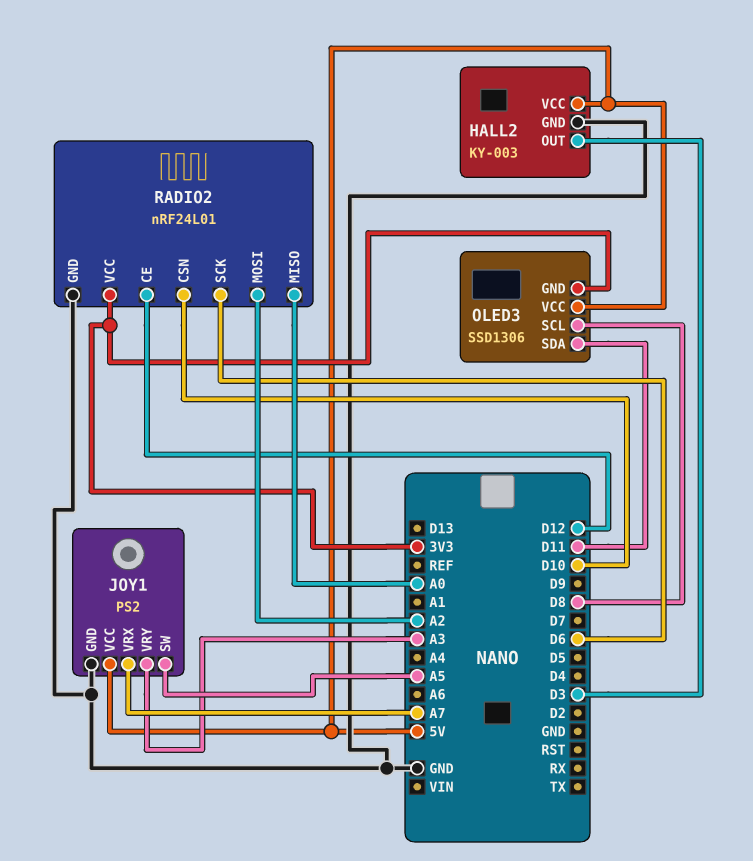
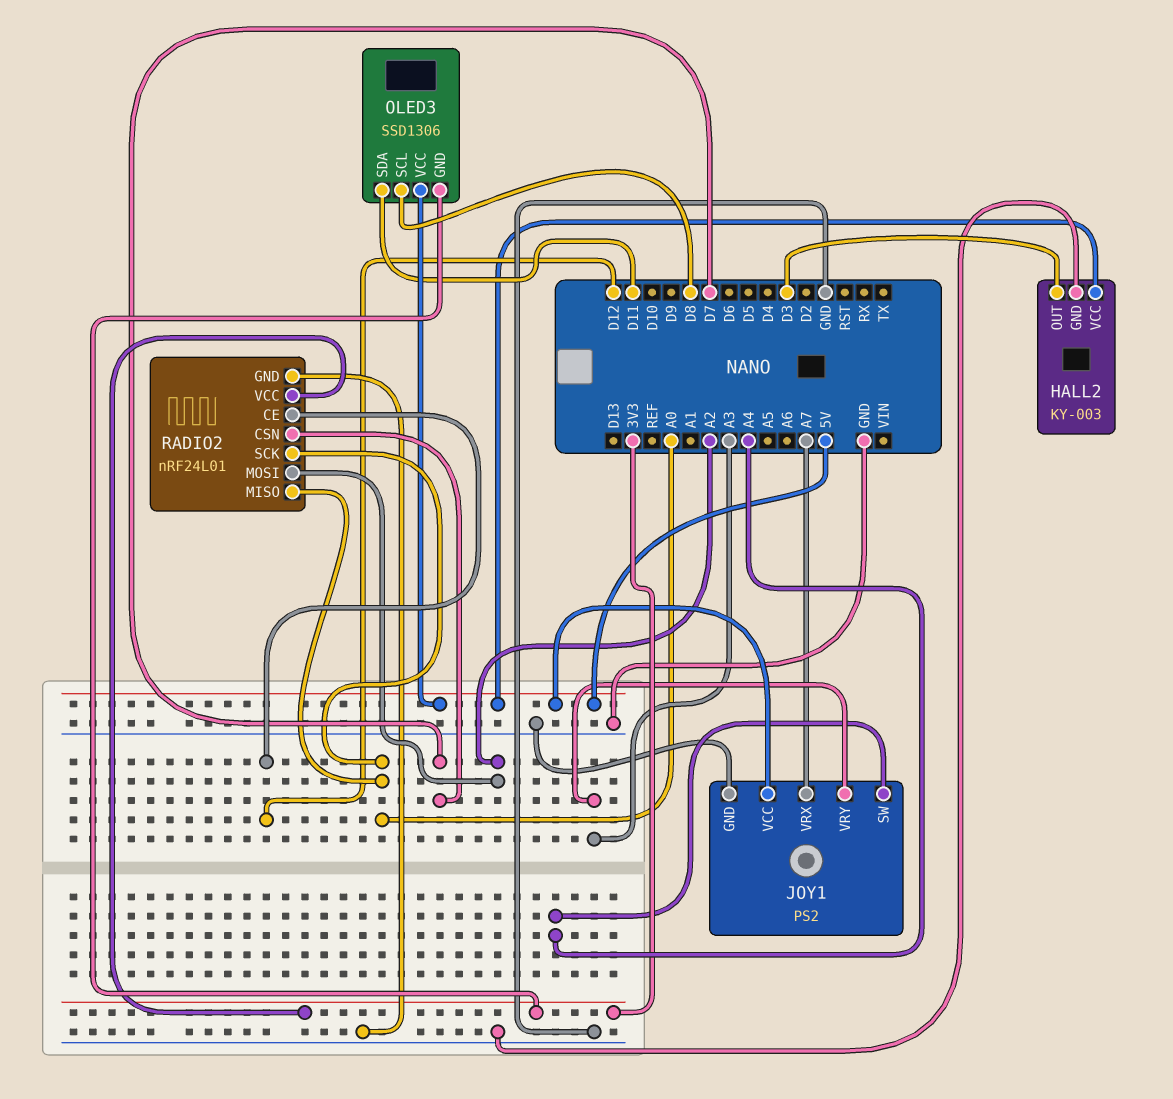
JOY1 pin SW: A5 -> A4
RADIO2 pin CSN: D10 -> D7
RADIO2 pin SCK: D6 -> A0

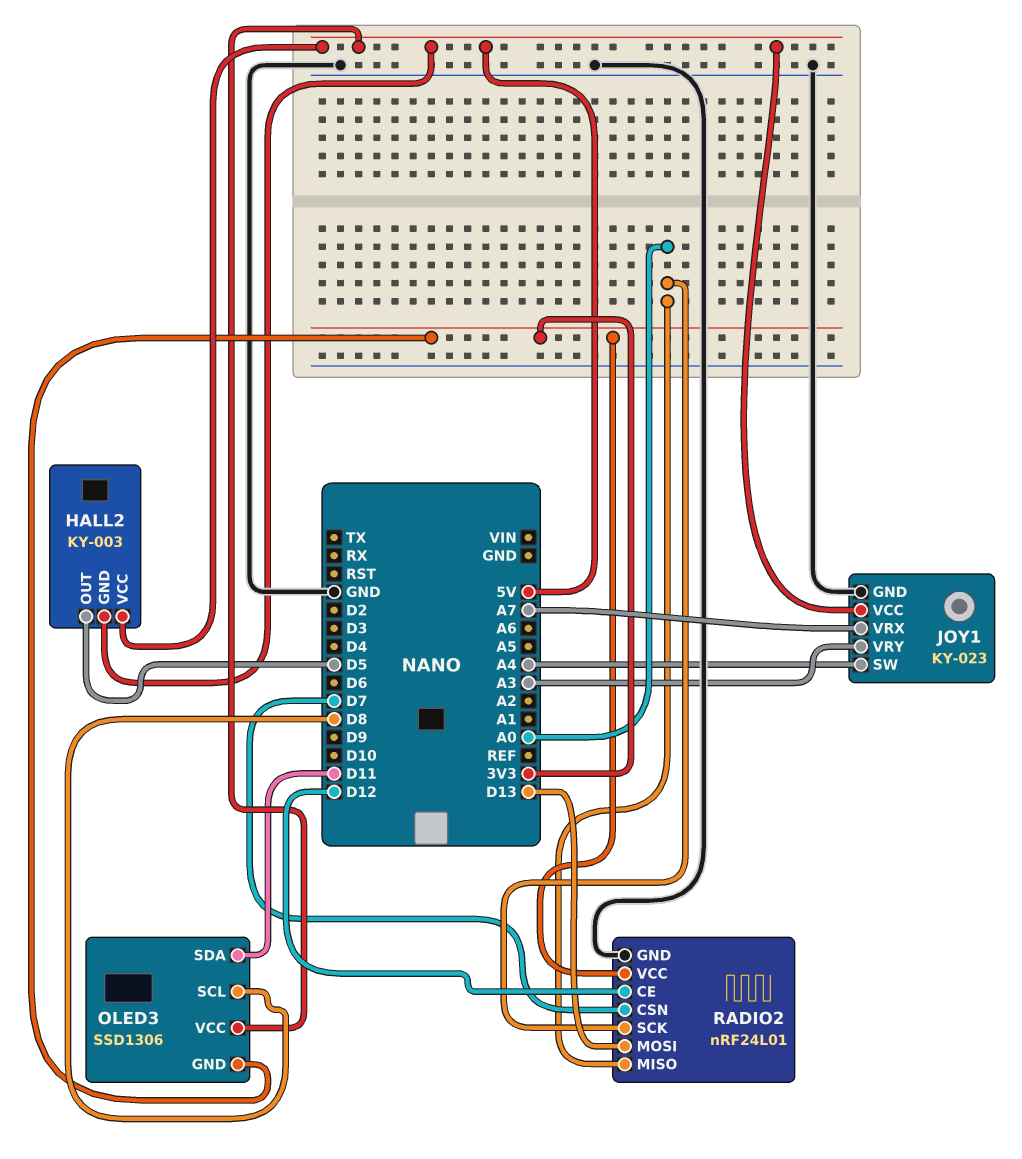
HALL2 pin GND: GND -> 5V
HALL2 pin OUT: D3 -> D5
JOY1: PS2 -> KY-023
RADIO2 pin MOSI: A2 -> D13

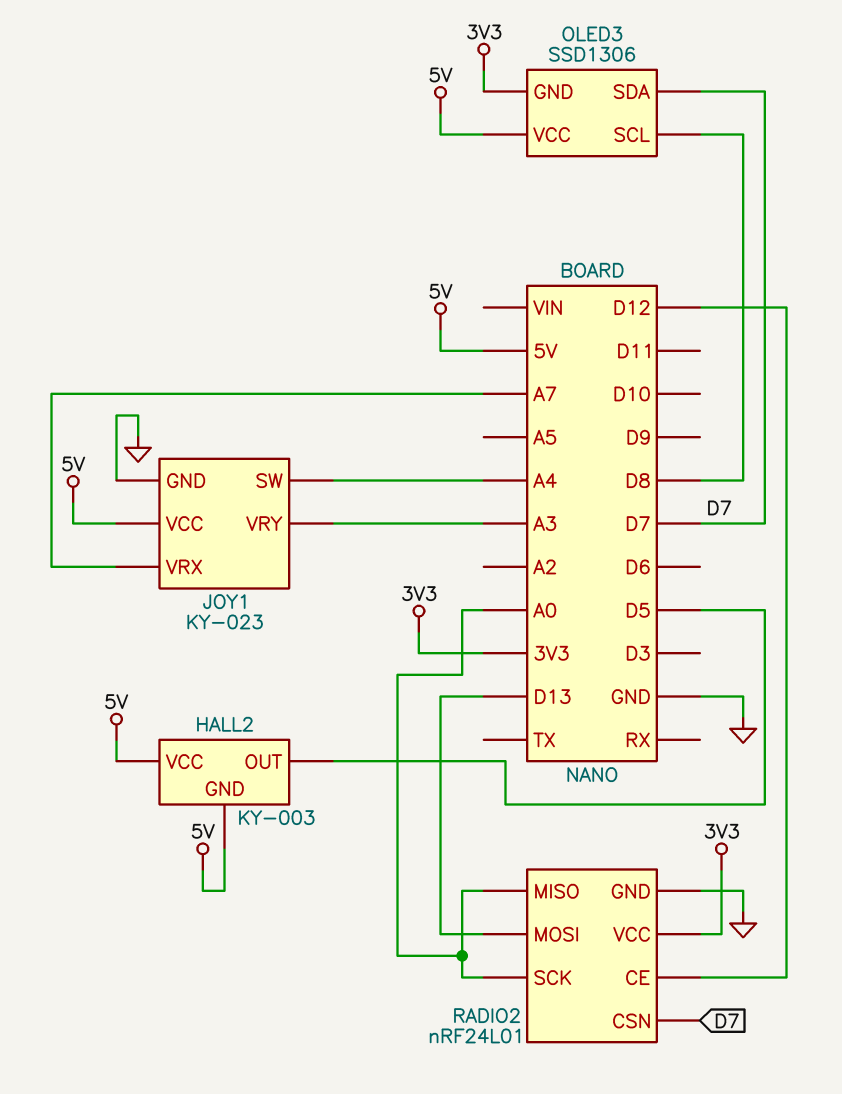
OLED3 pin SDA: D11 -> D7

